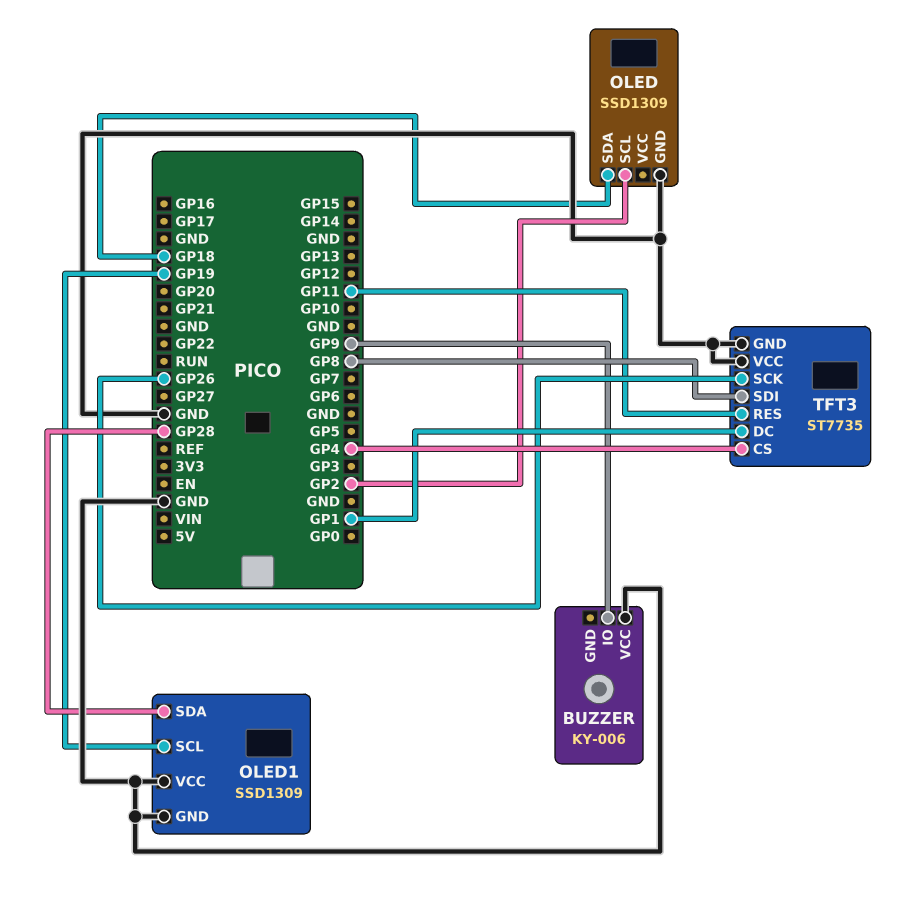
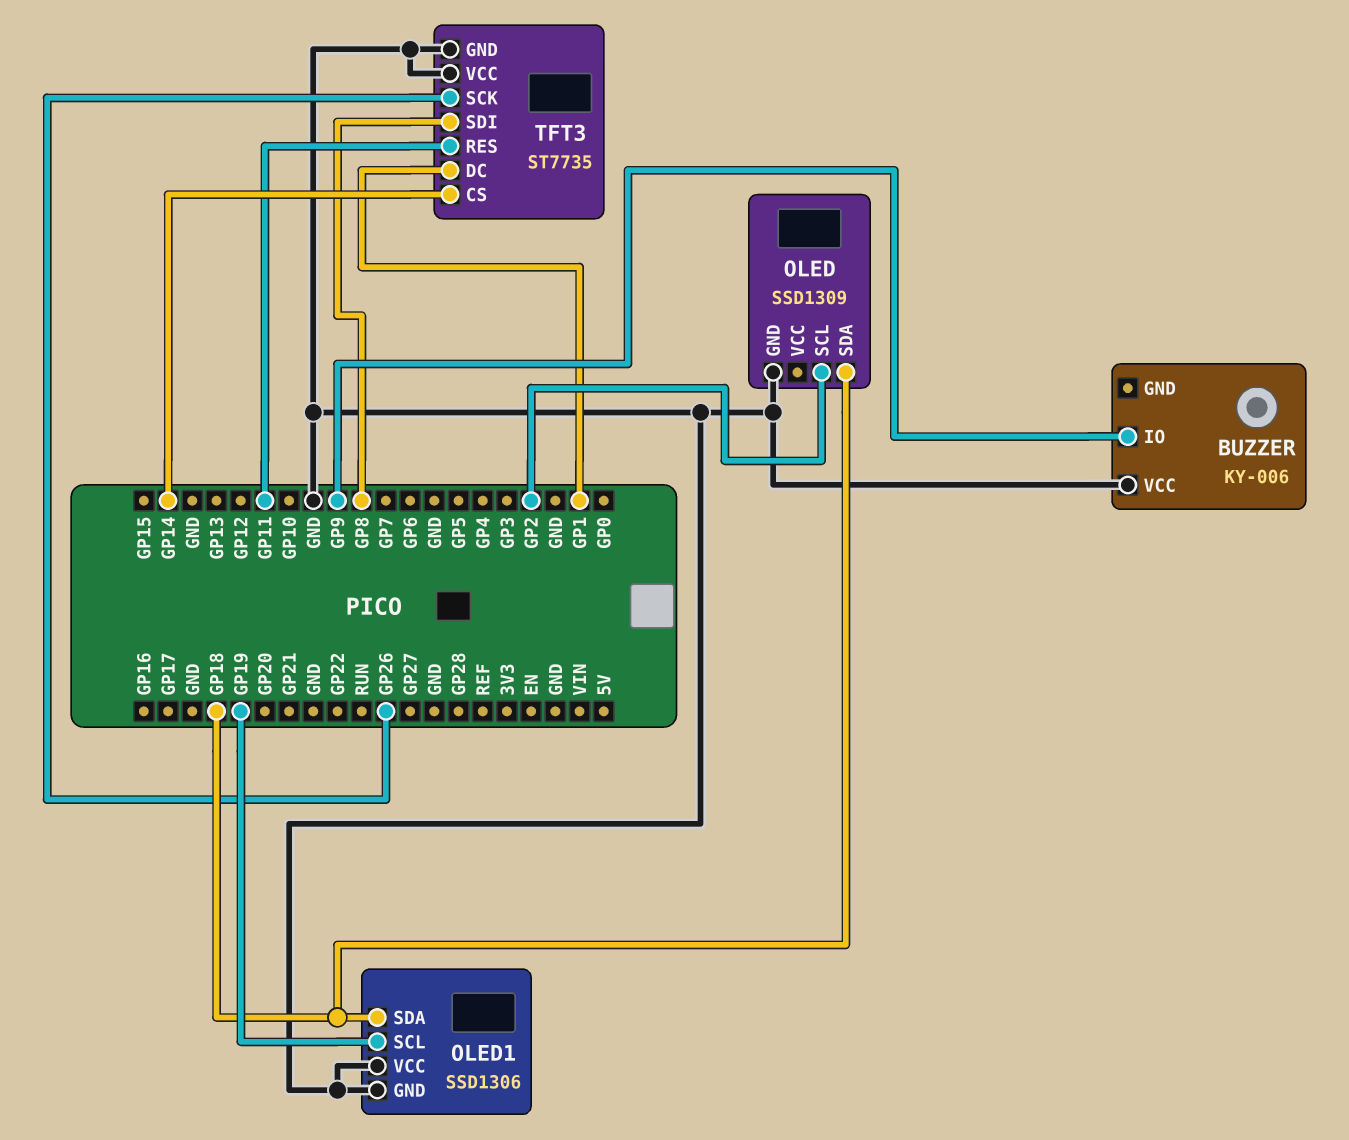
OLED1: SSD1309 -> SSD1306
OLED1 pin SDA: GP28 -> GP18
TFT3 pin CS: GP4 -> GP14

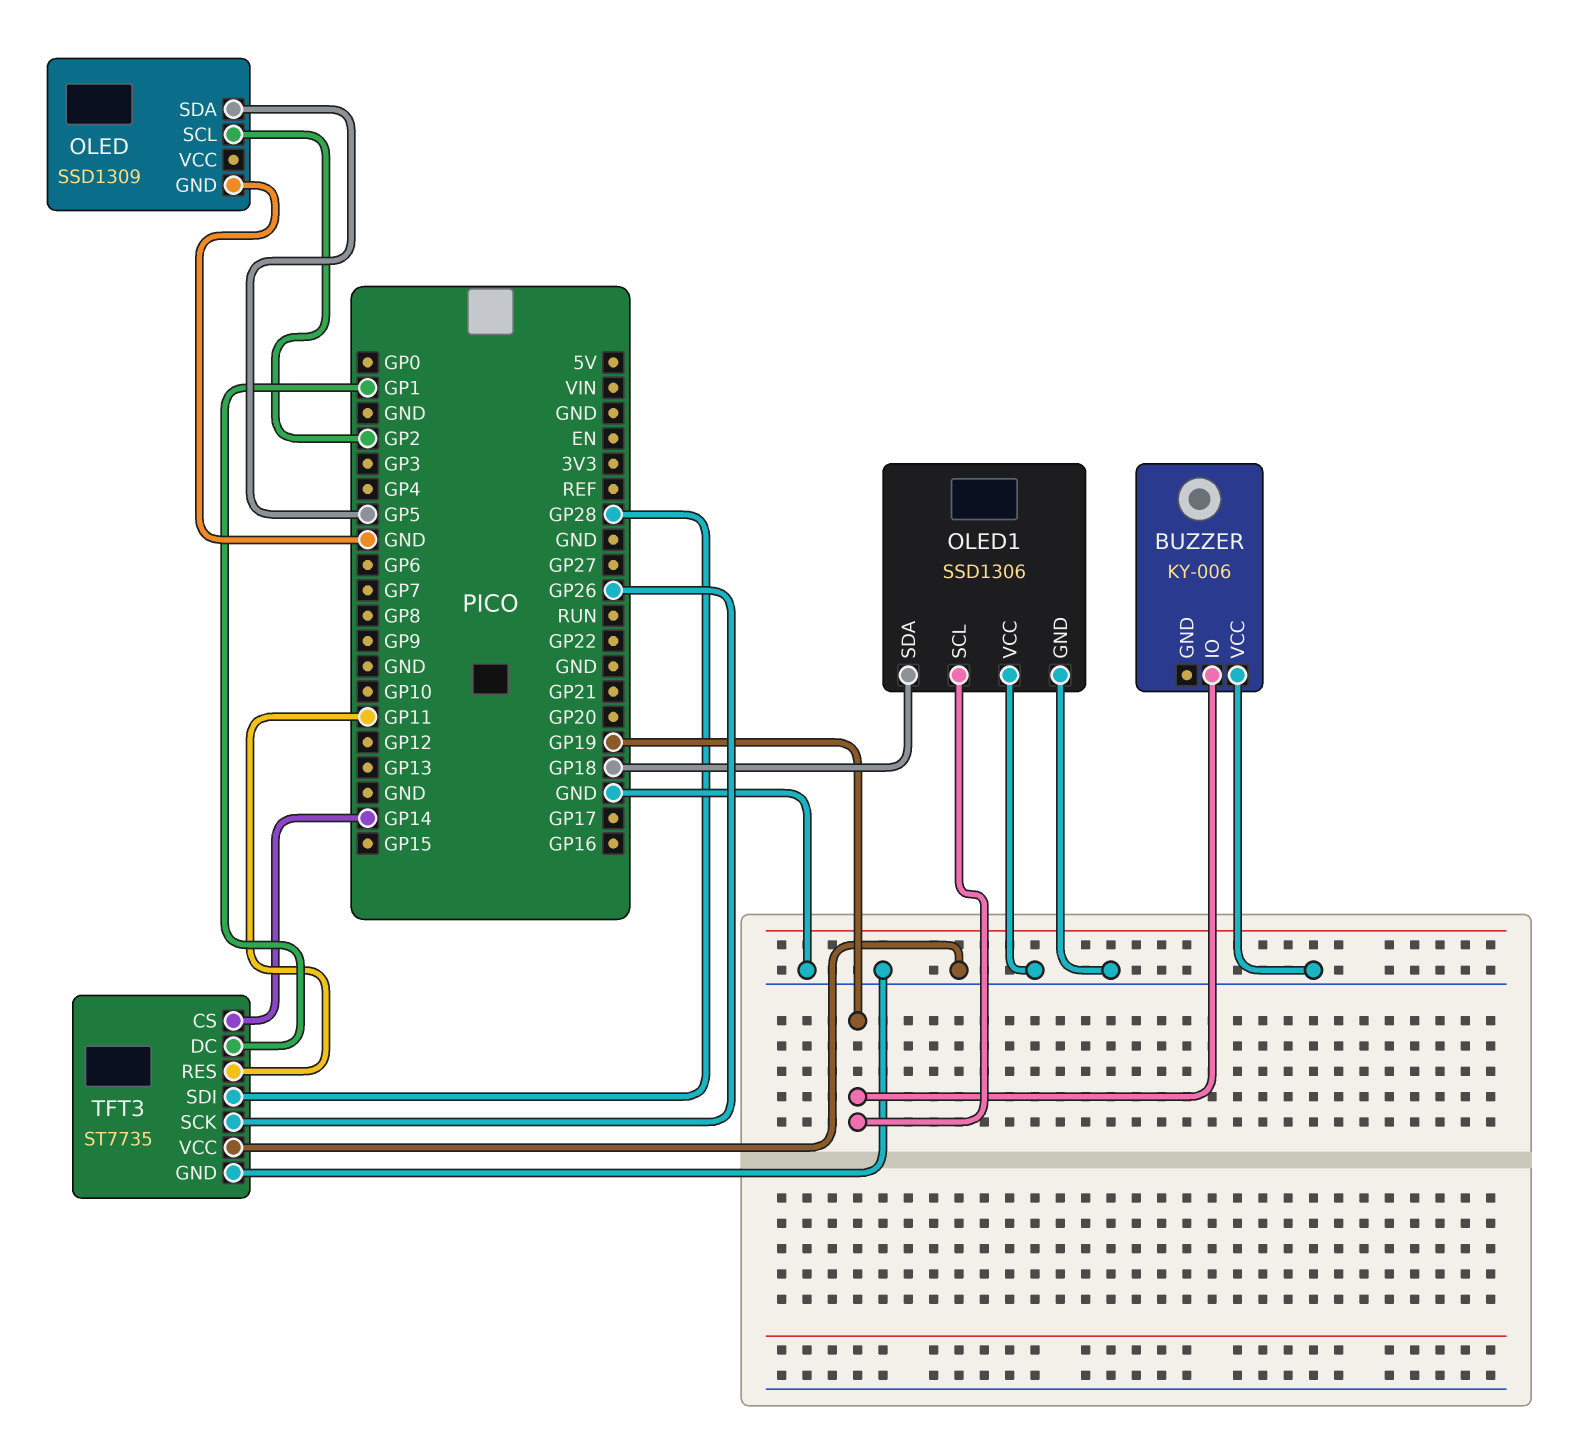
BUZZER pin IO: GP9 -> GP19
OLED pin SDA: GP18 -> GP5
TFT3 pin SDI: GP8 -> GP28

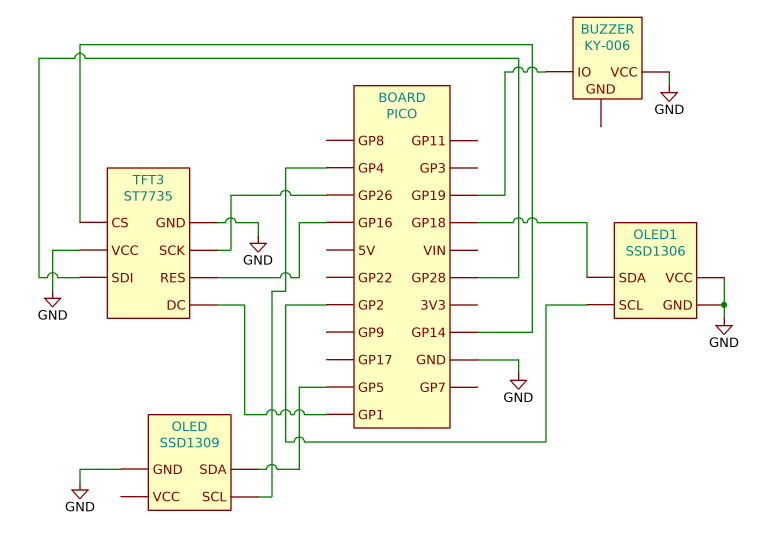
OLED pin SCL: GP2 -> GP4
OLED1 pin SCL: GP19 -> GP2
TFT3 pin RES: GP11 -> GP16

